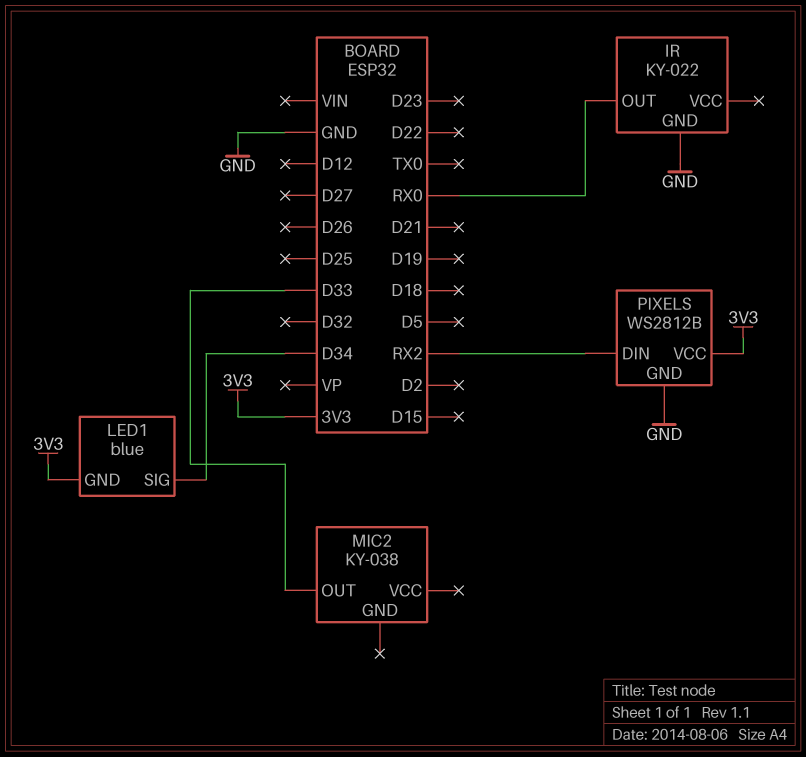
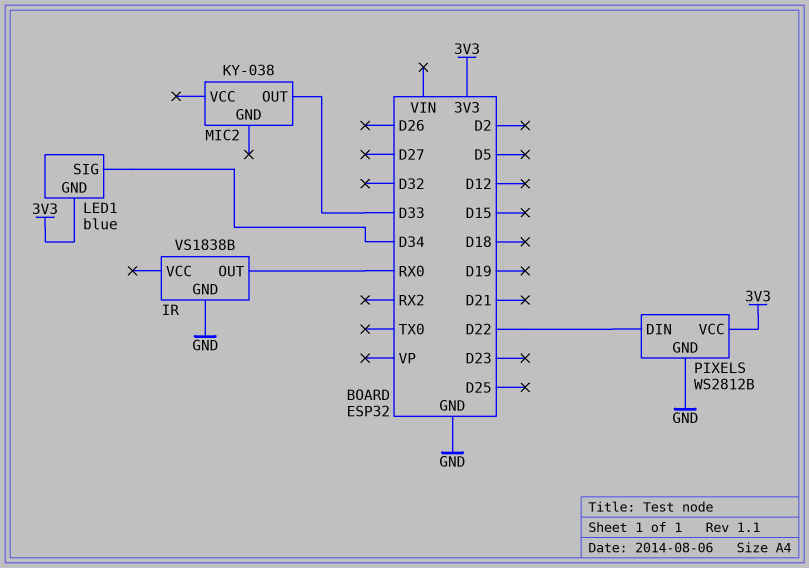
IR: KY-022 -> VS1838B
PIXELS pin DIN: RX2 -> D22

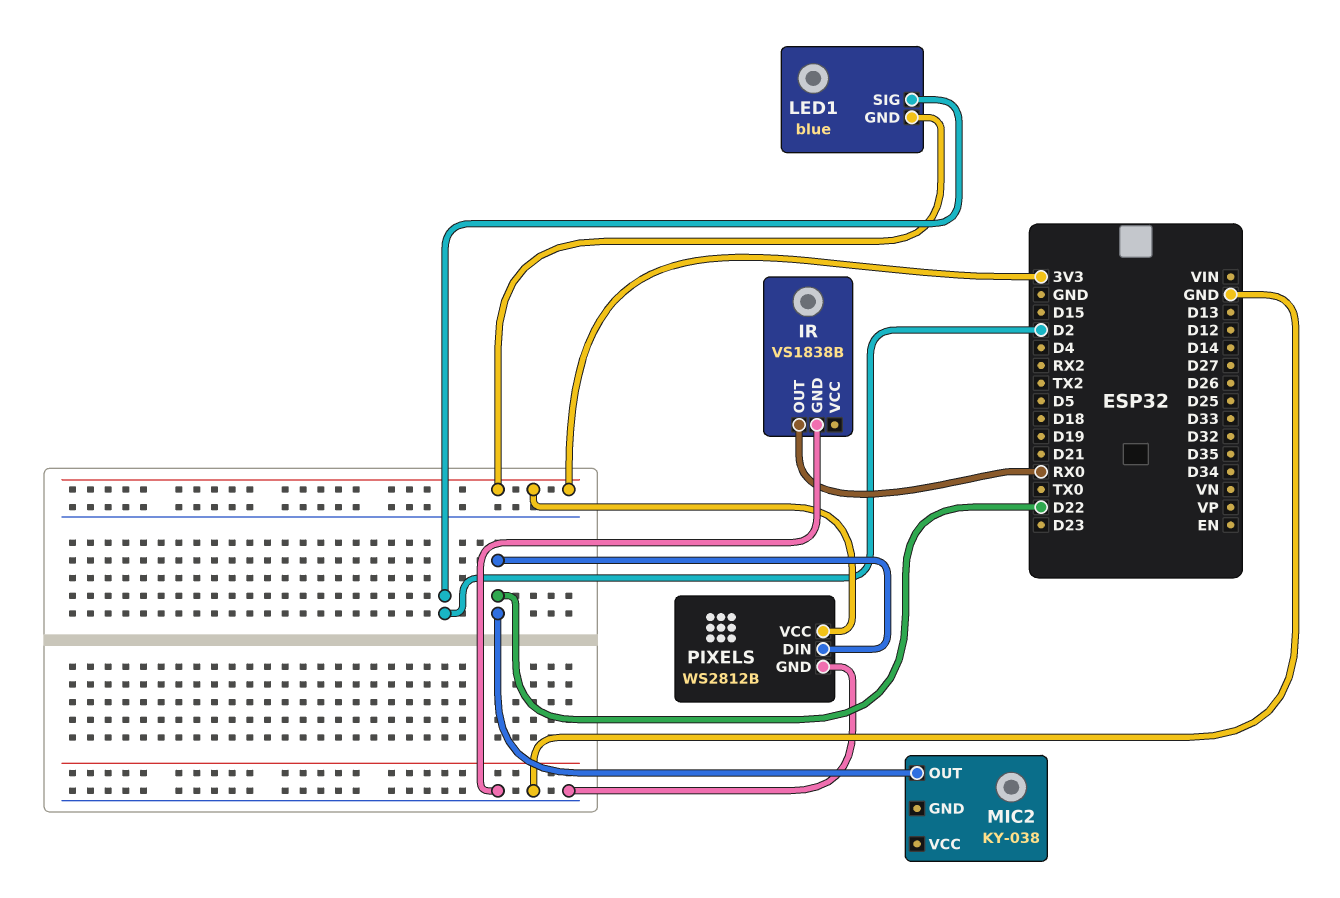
LED1 pin SIG: D34 -> D2
MIC2 pin OUT: D33 -> D22

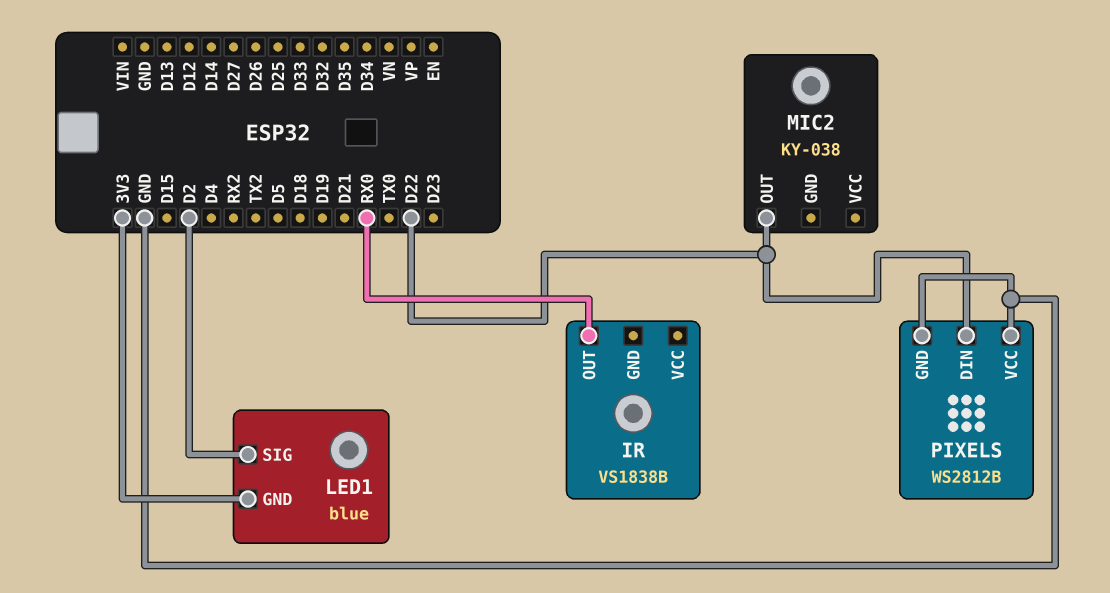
IR pin GND: GND -> none
PIXELS pin VCC: 3V3 -> GND

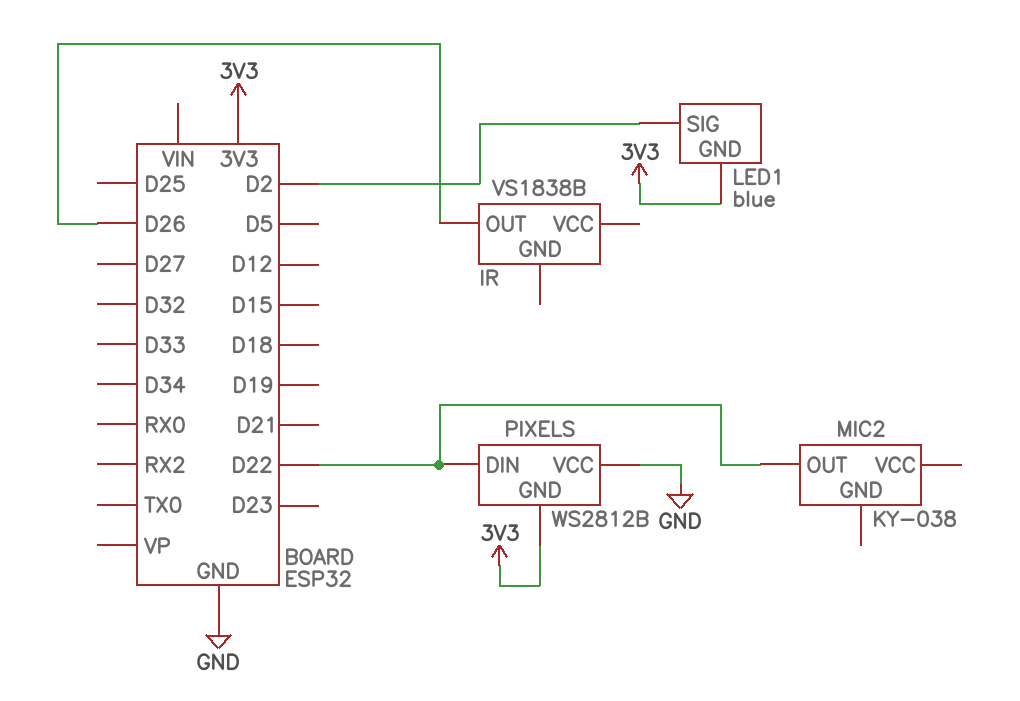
IR pin OUT: RX0 -> D26
PIXELS pin GND: GND -> 3V3

